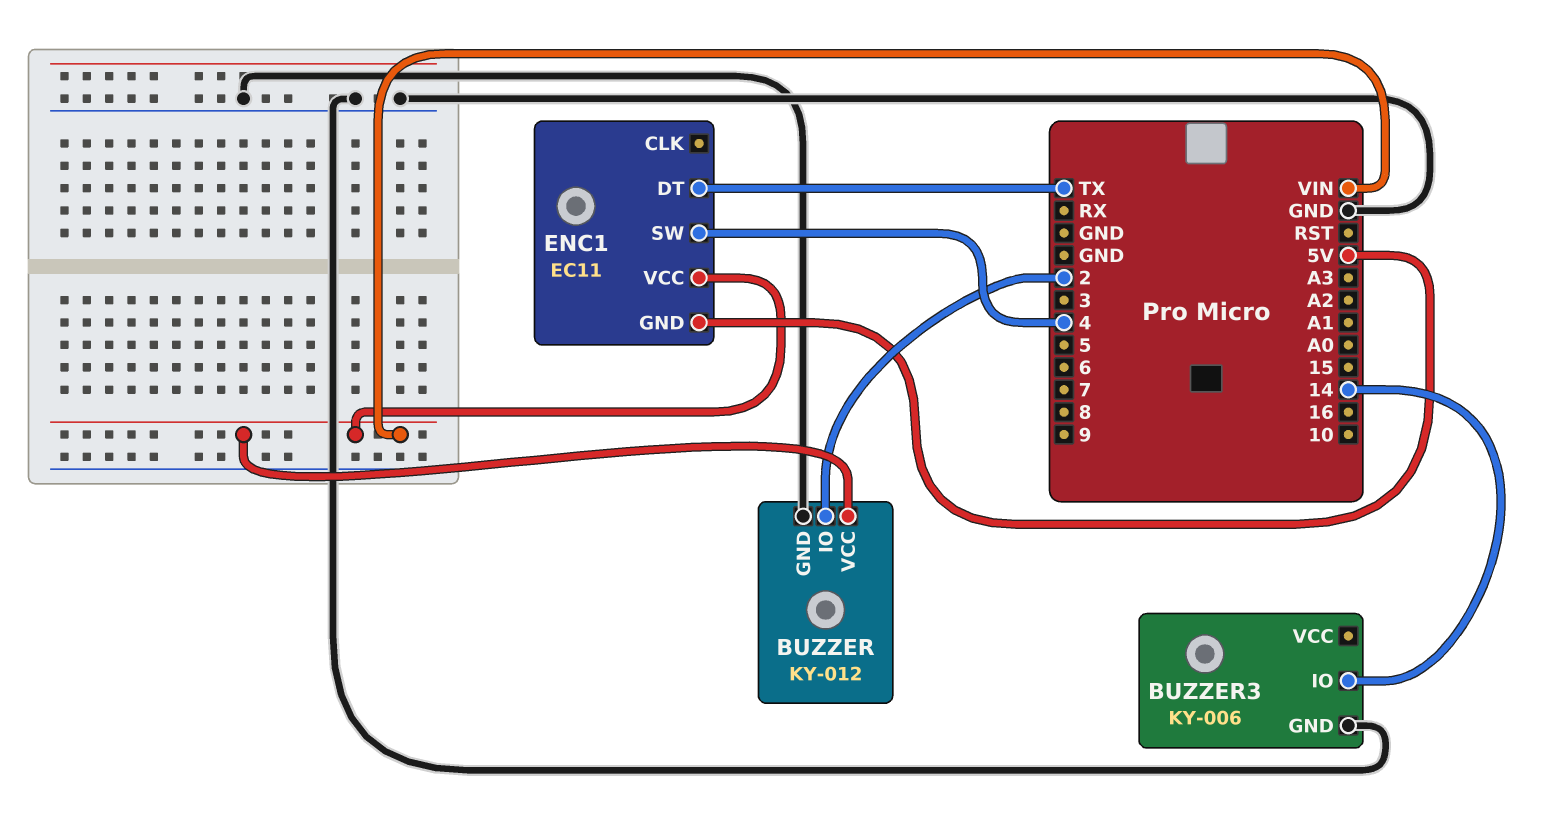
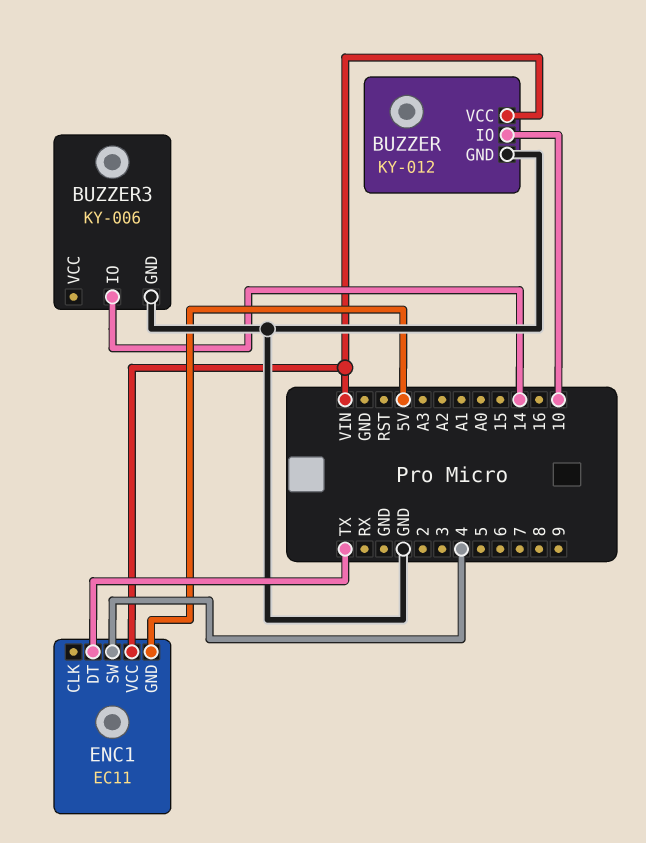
BUZZER pin IO: 2 -> 10

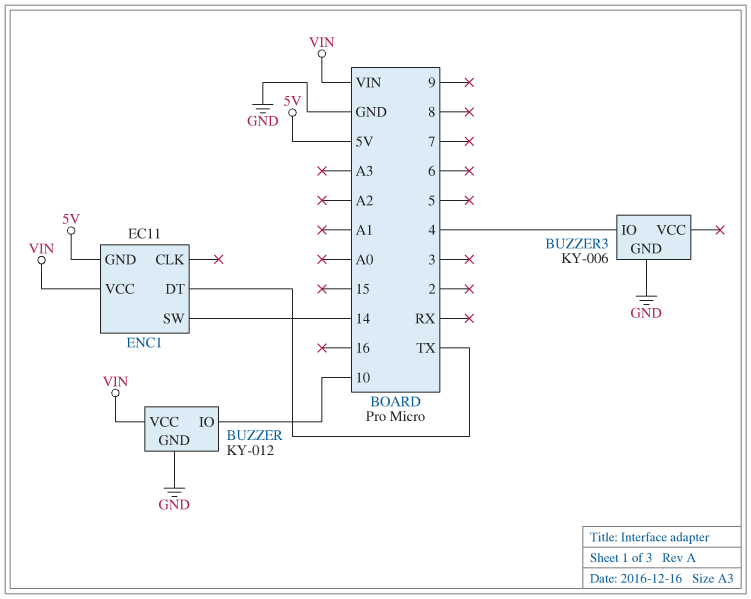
BUZZER3 pin IO: 14 -> 4
ENC1 pin SW: 4 -> 14

